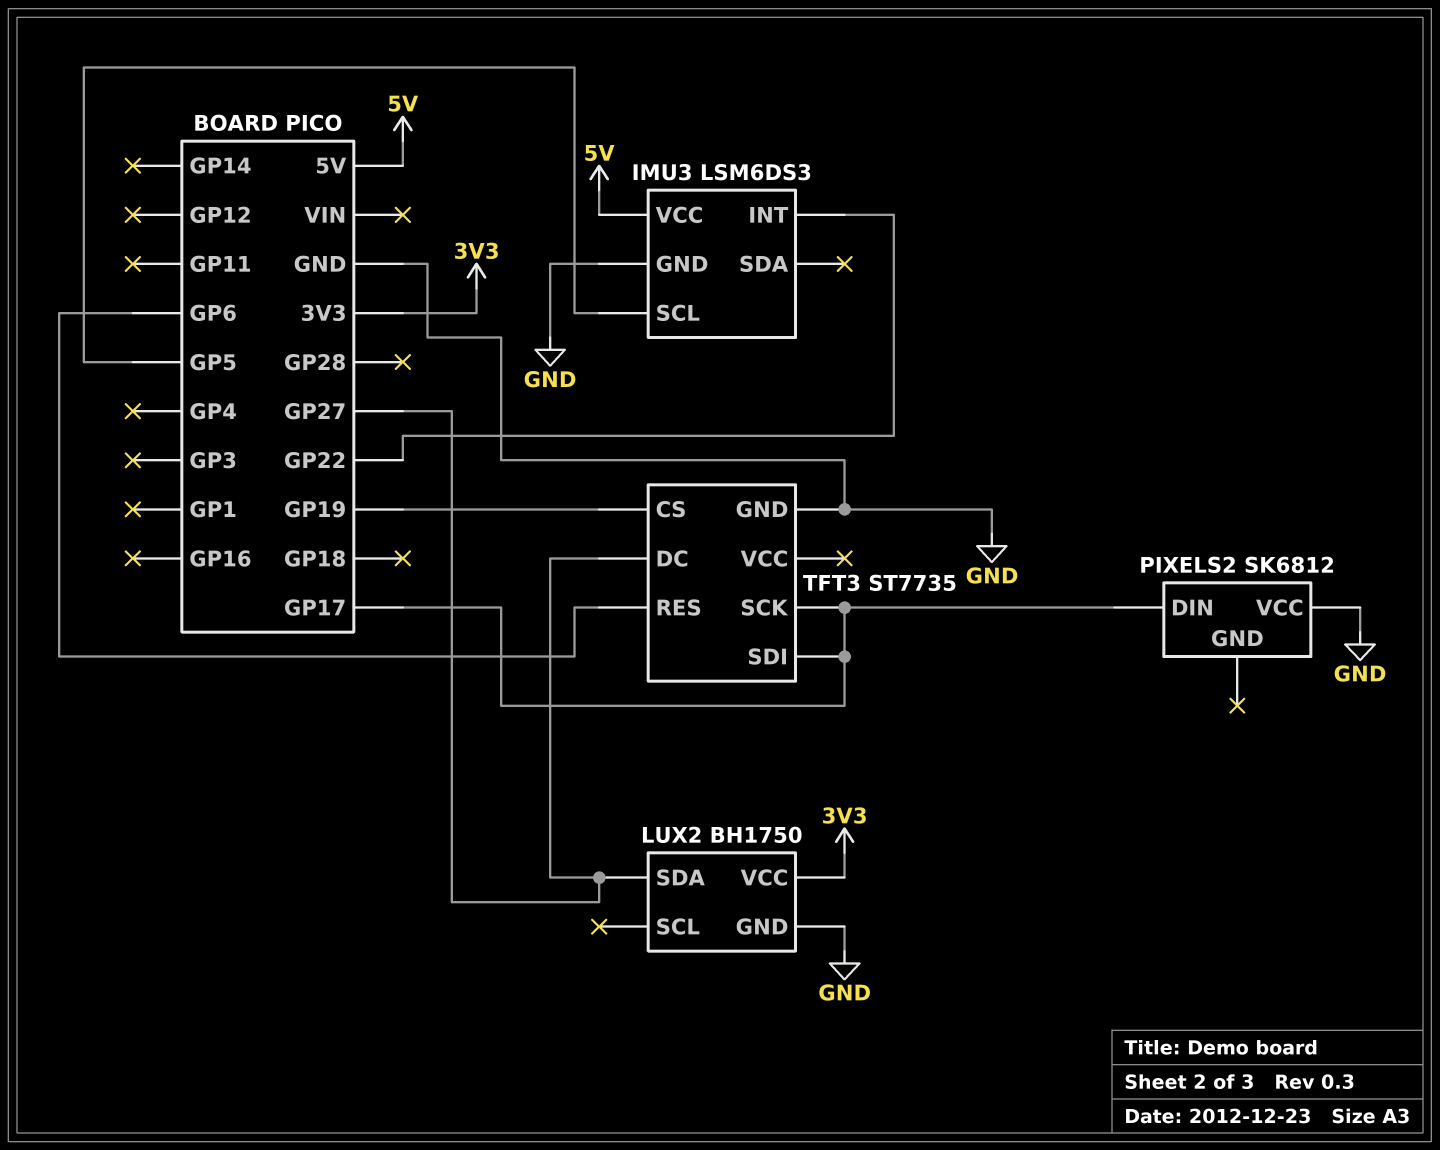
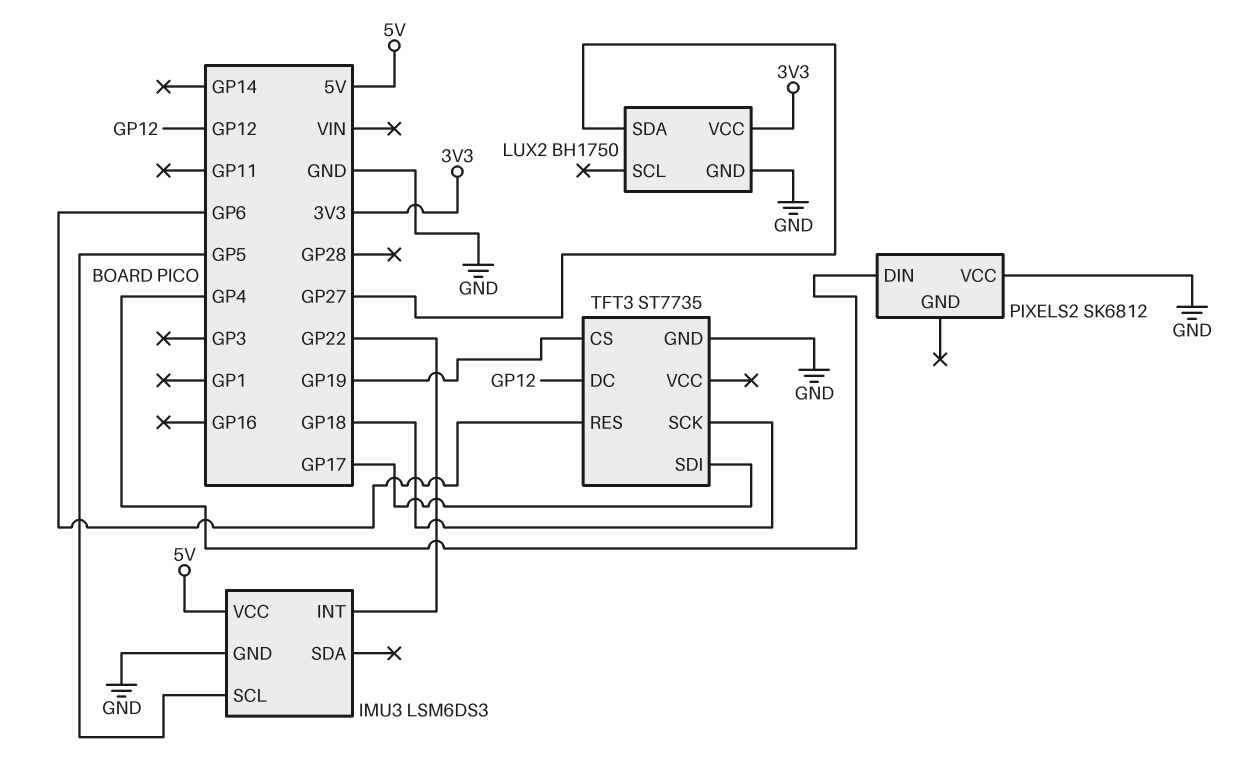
PIXELS2 pin DIN: GP17 -> GP4
TFT3 pin DC: GP27 -> GP12
TFT3 pin SCK: GP17 -> GP18

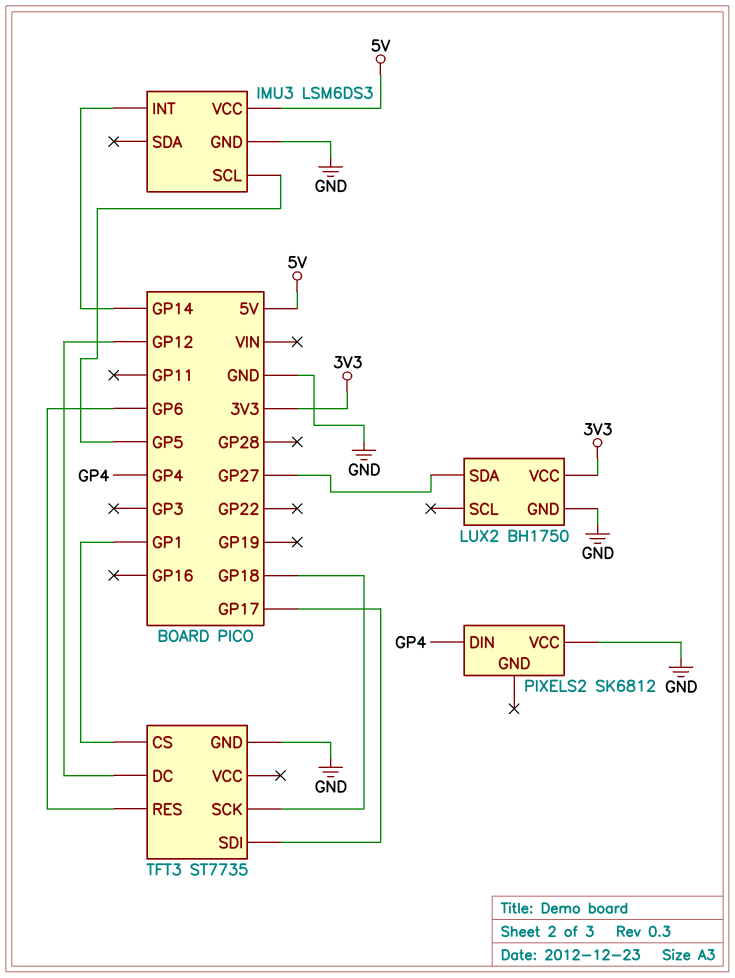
IMU3 pin INT: GP22 -> GP14
TFT3 pin CS: GP19 -> GP1

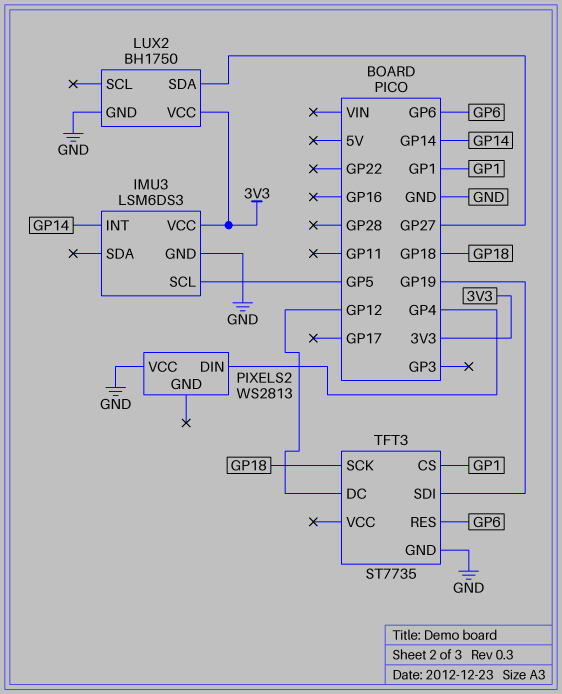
IMU3 pin VCC: 5V -> 3V3
PIXELS2: SK6812 -> WS2813
TFT3 pin SDI: GP17 -> GP19

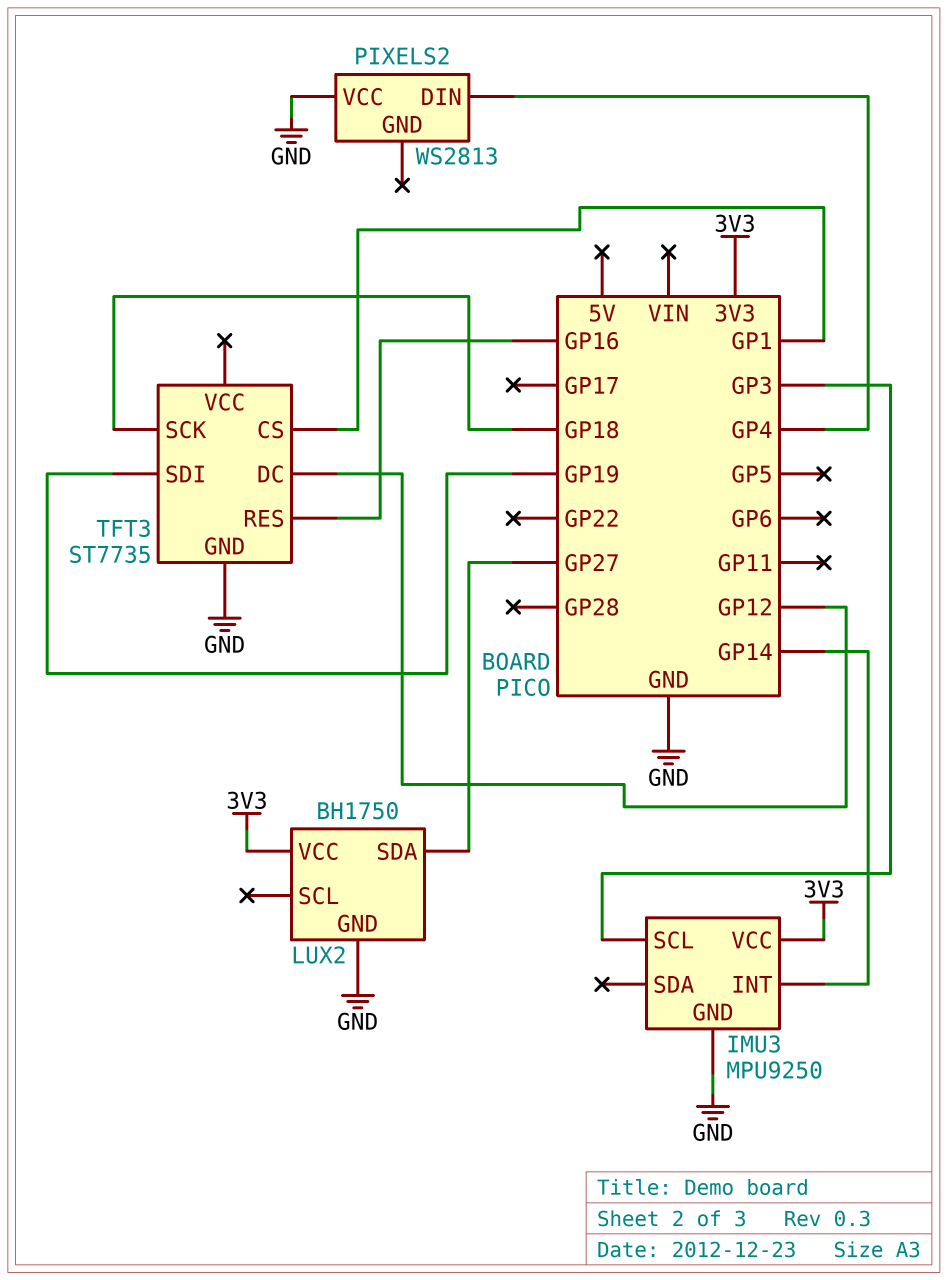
IMU3: LSM6DS3 -> MPU9250
IMU3 pin SCL: GP5 -> GP3
TFT3 pin RES: GP6 -> GP16

